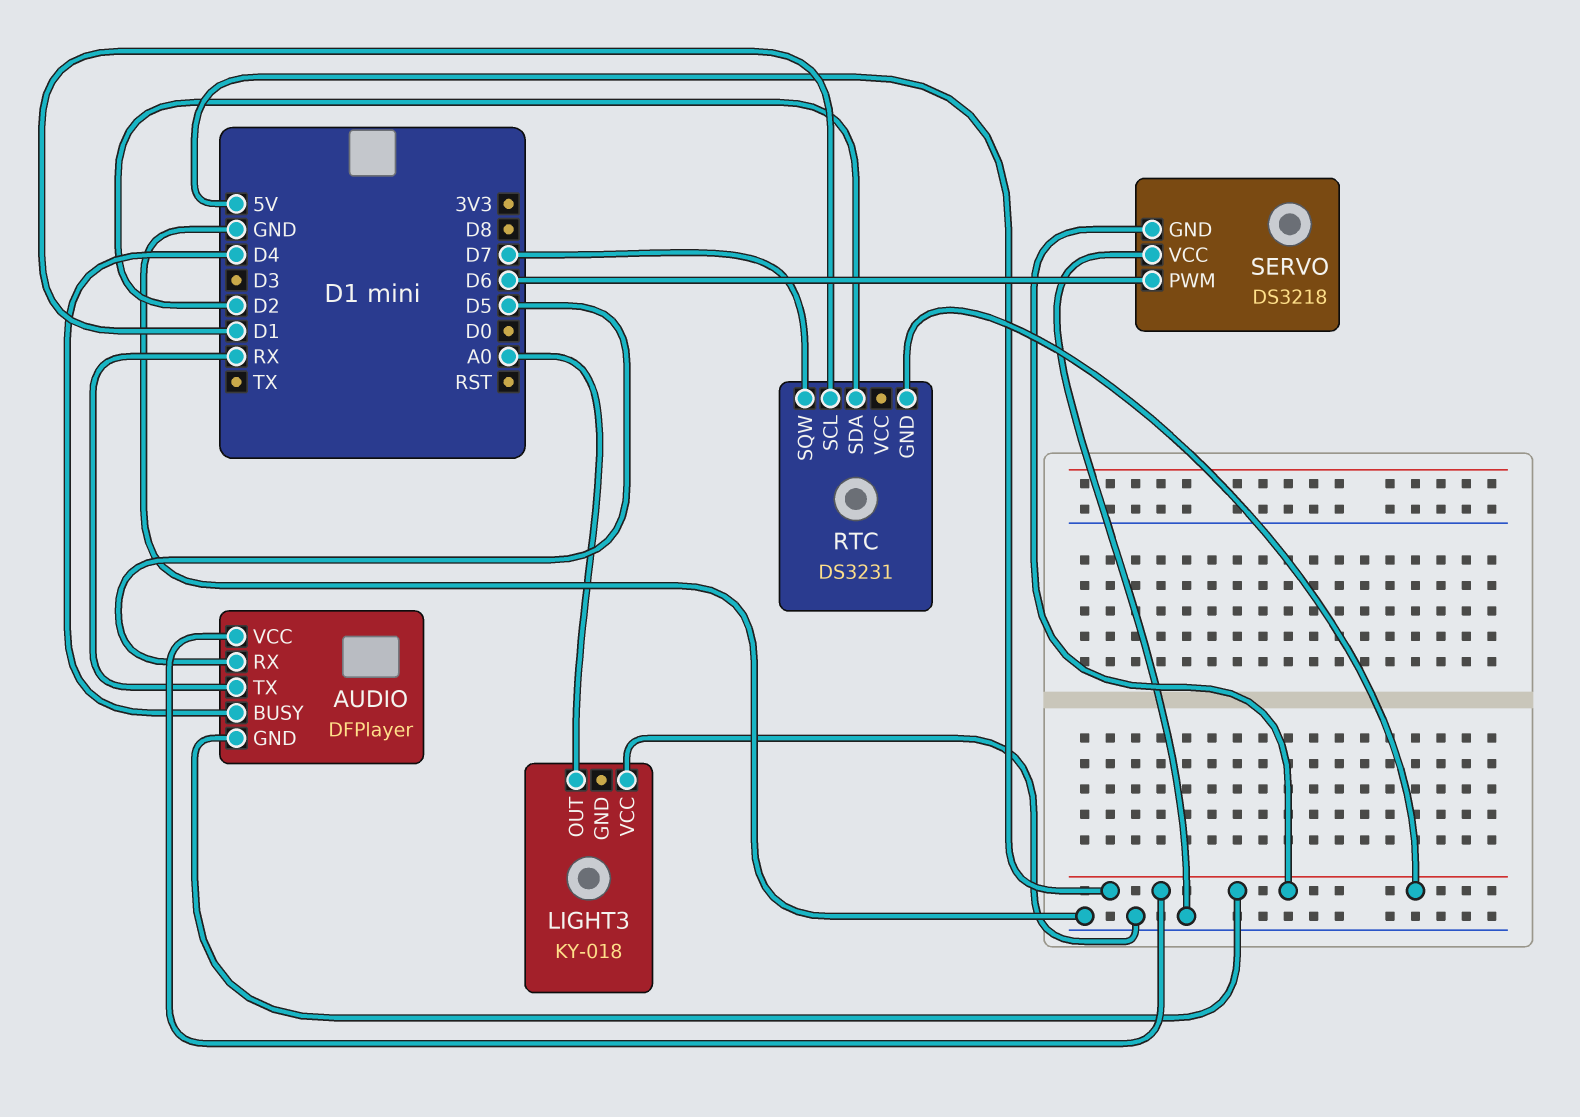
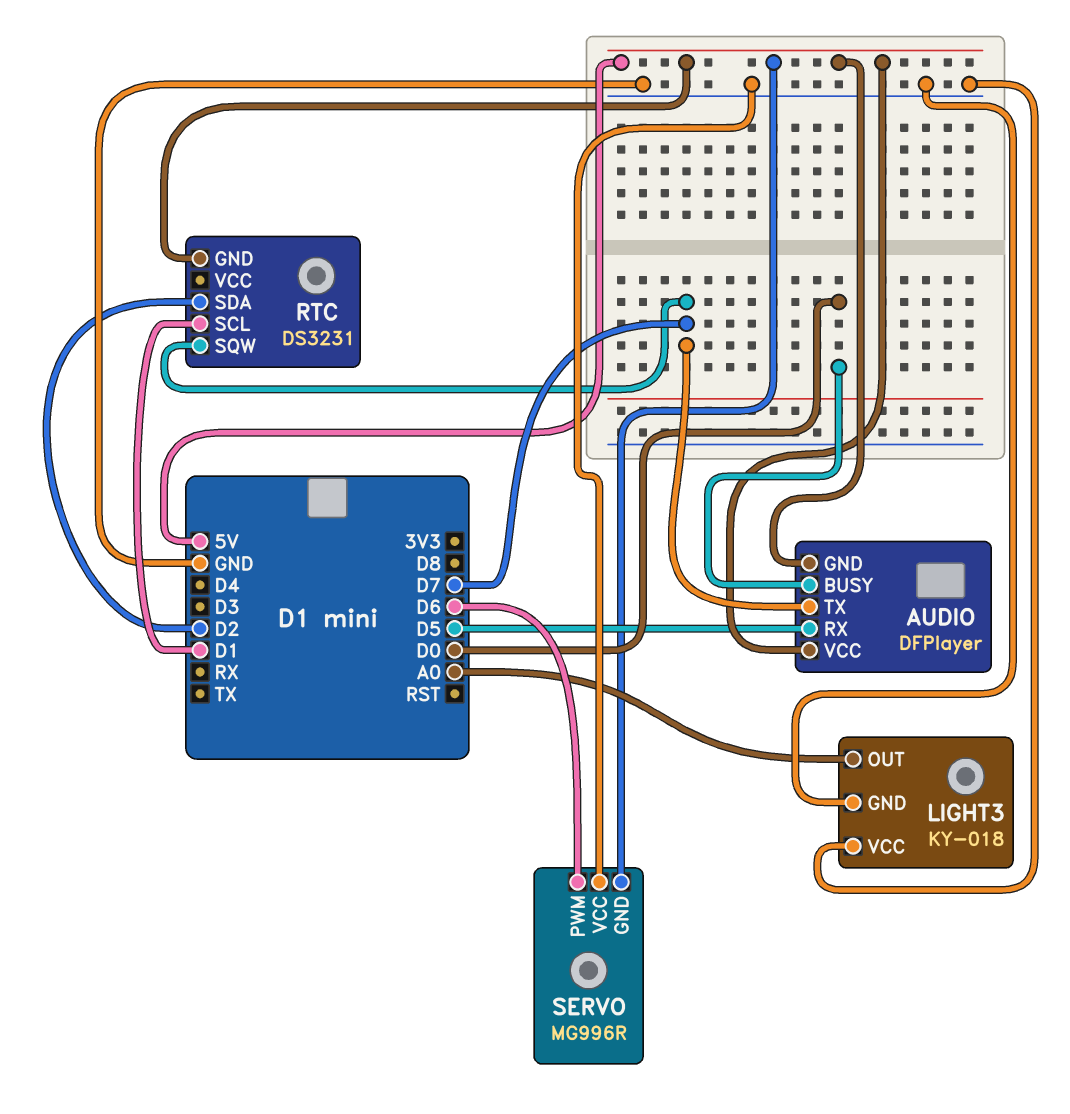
AUDIO pin BUSY: D4 -> D0
AUDIO pin TX: RX -> D7
LIGHT3 pin GND: none -> GND
SERVO: DS3218 -> MG996R

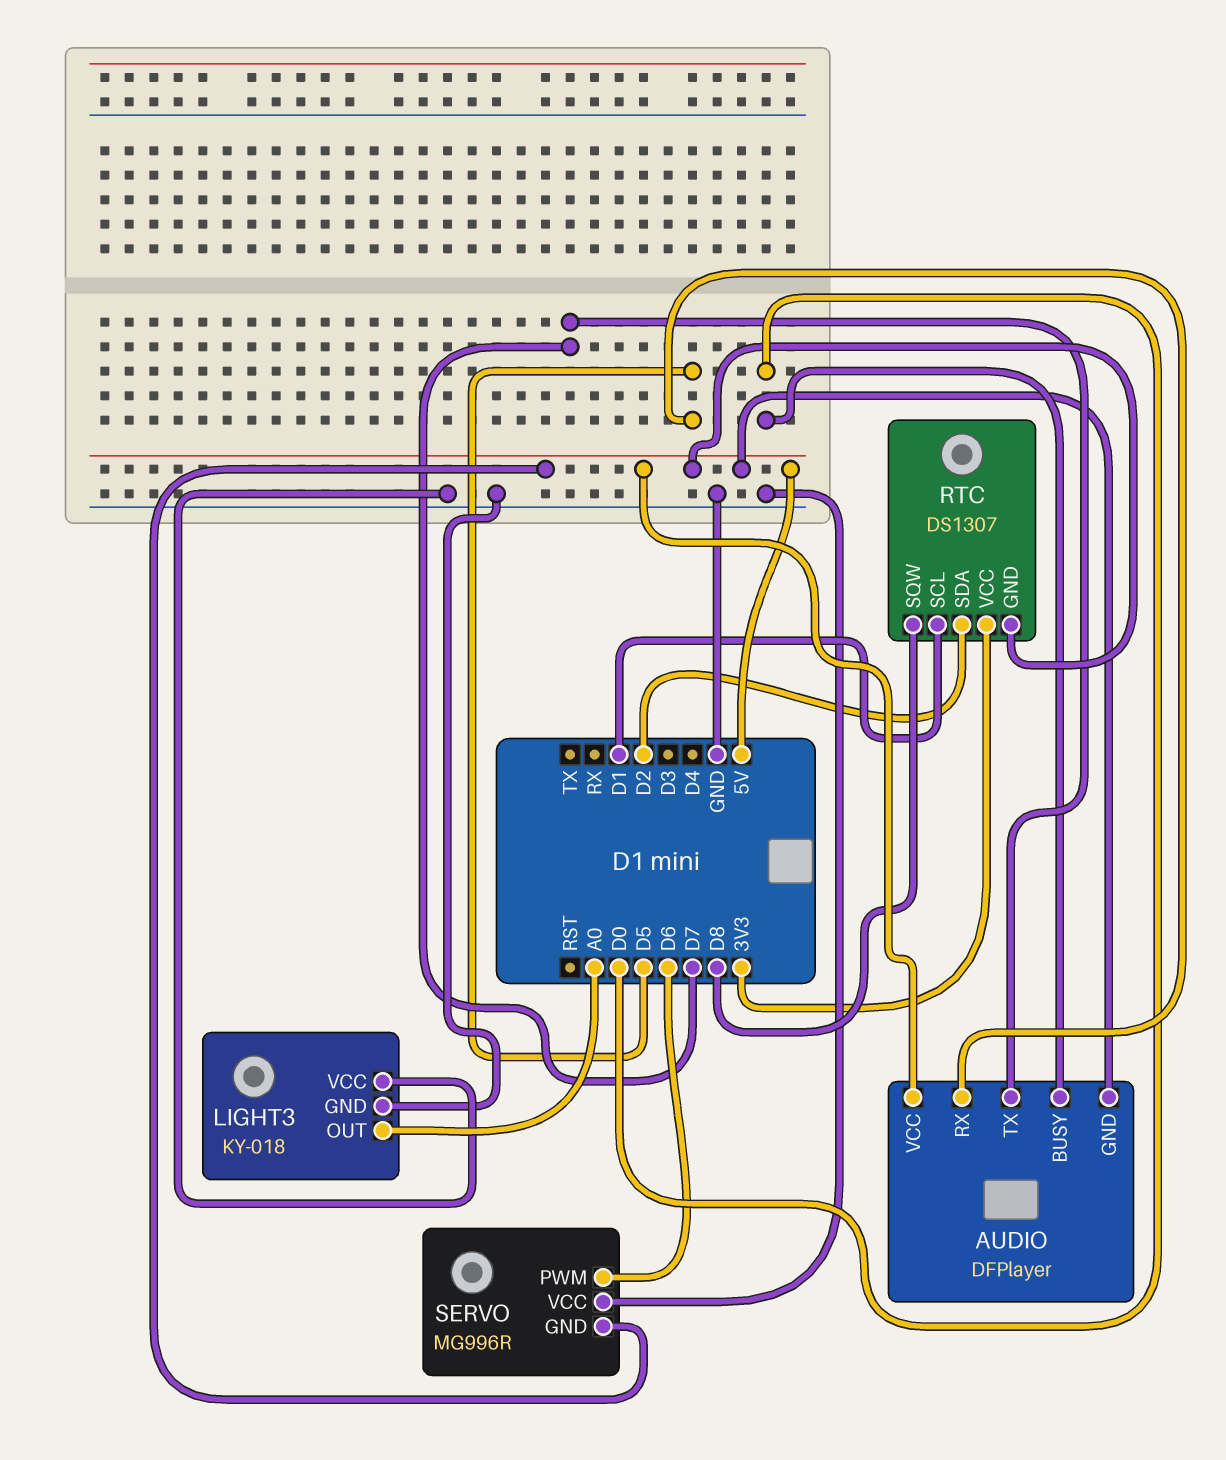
RTC: DS3231 -> DS1307
RTC pin SQW: D7 -> D8
RTC pin VCC: none -> 3V3

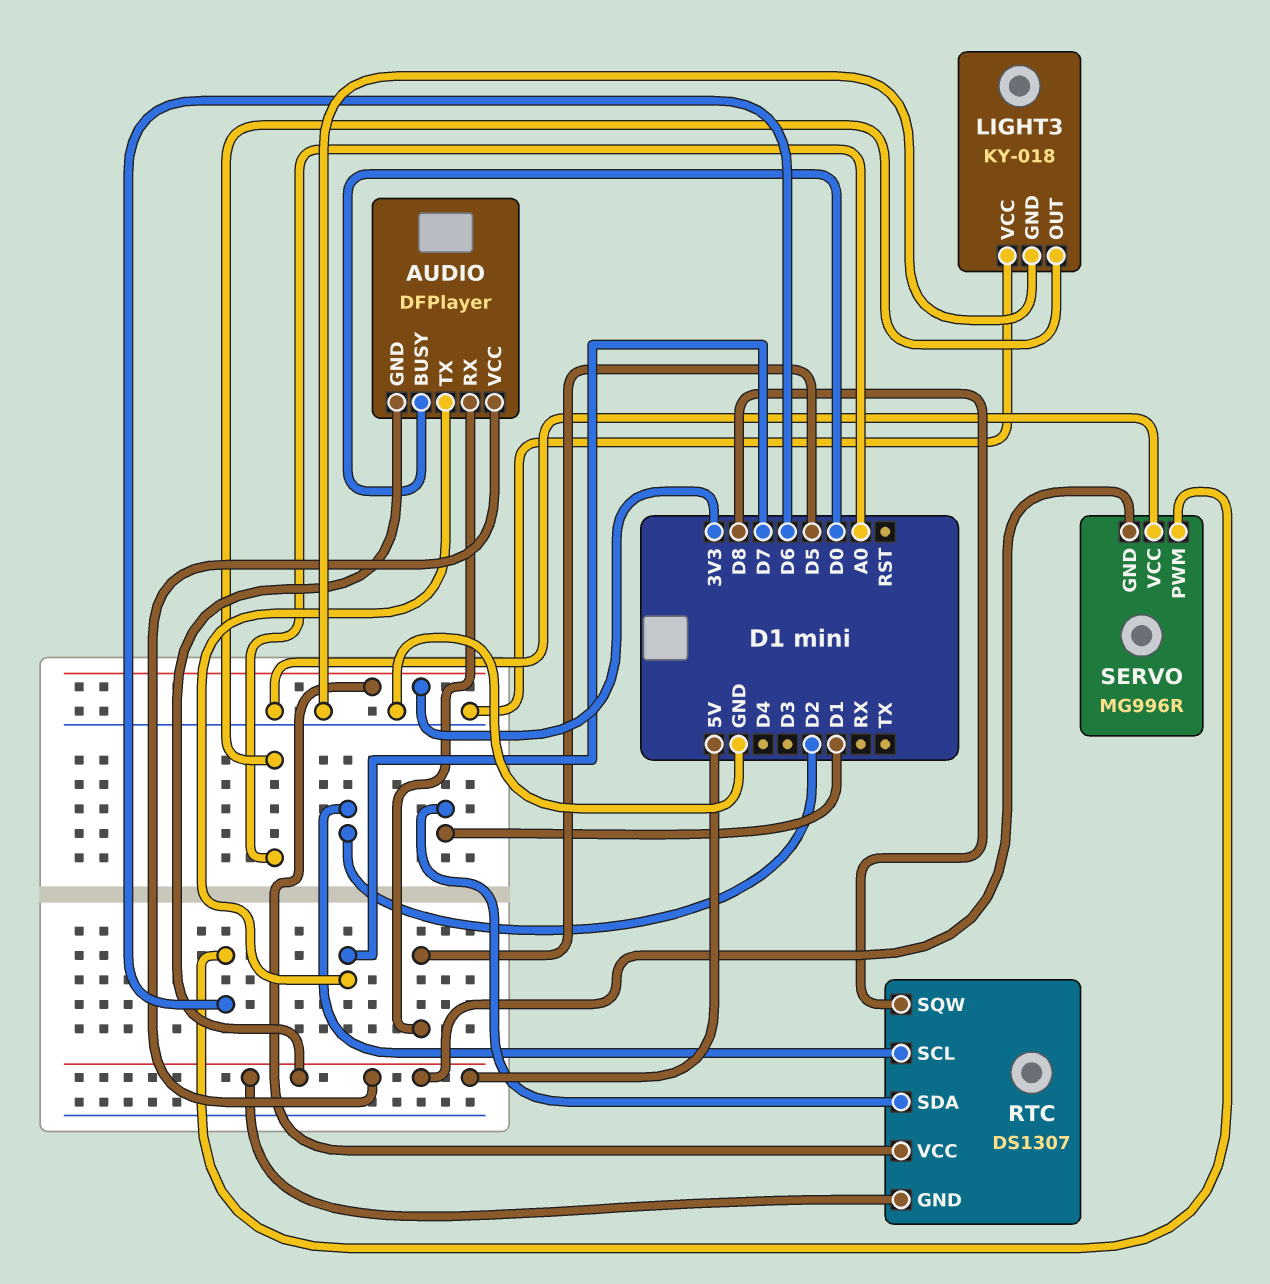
RTC pin SCL: D1 -> D2
RTC pin SDA: D2 -> D1

